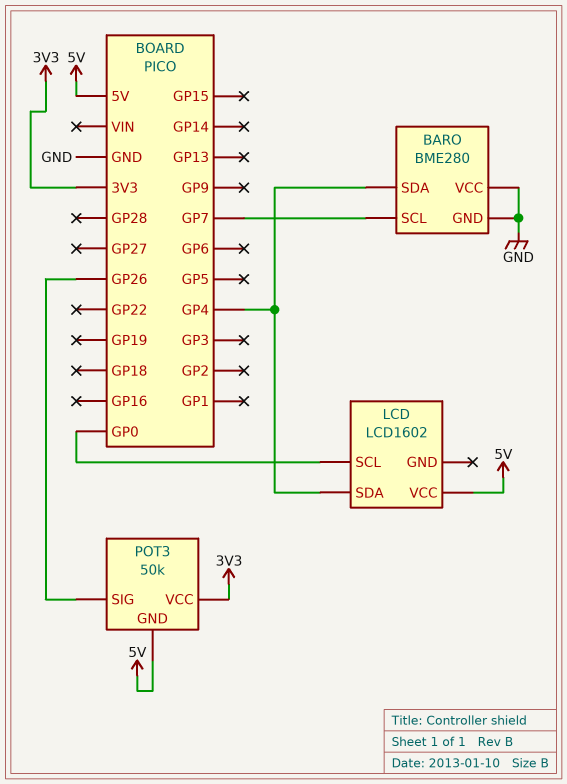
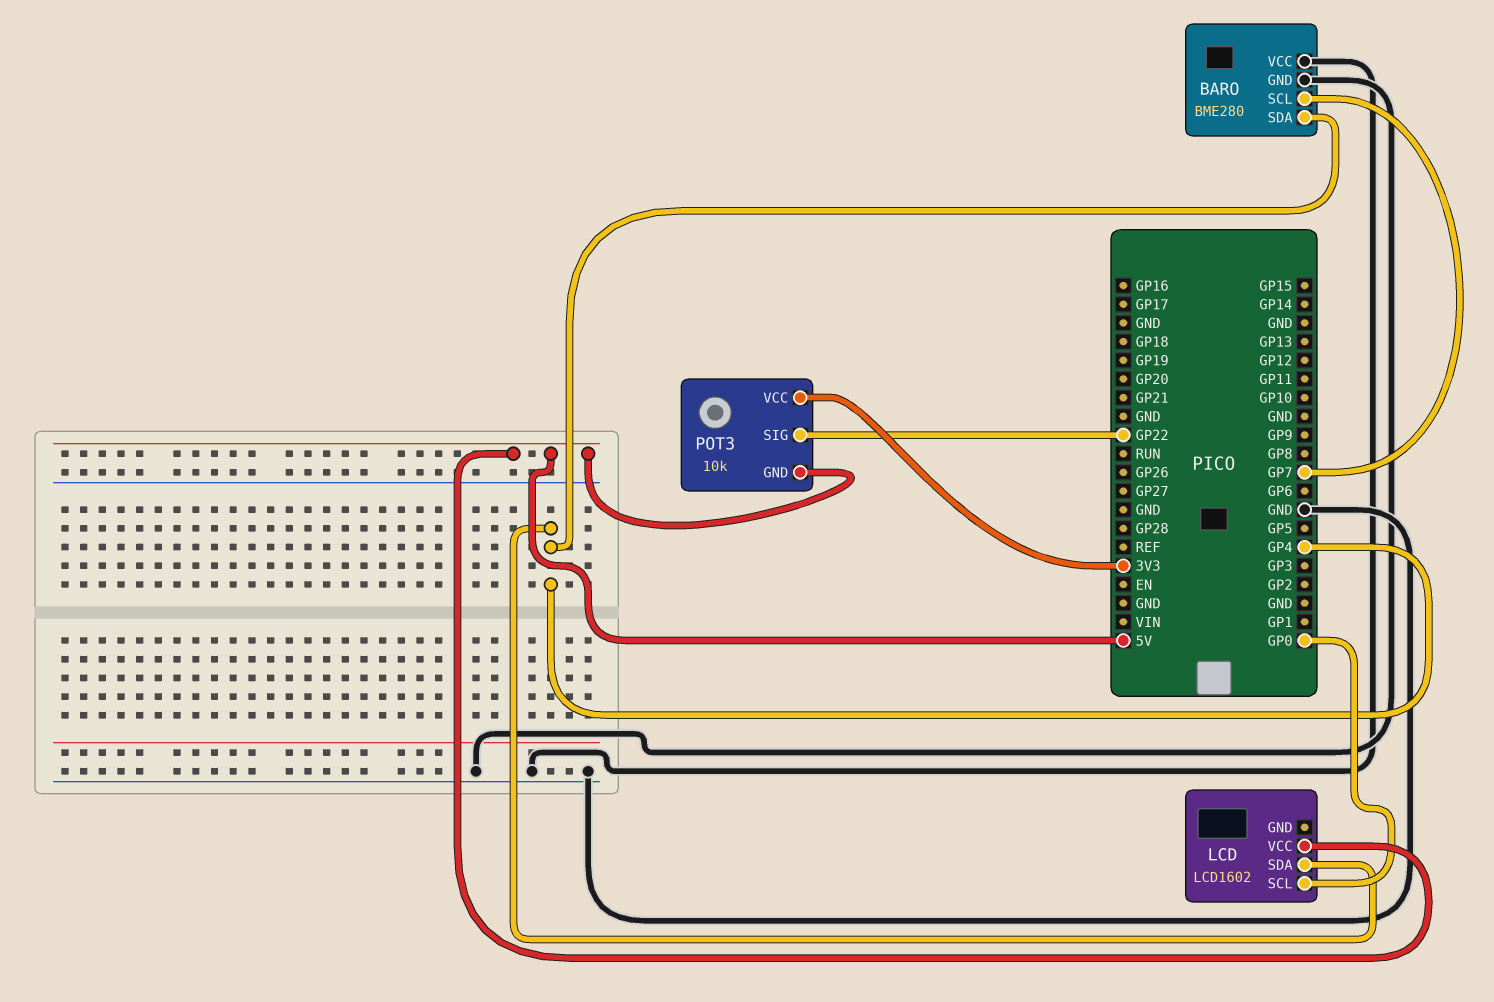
POT3: 50k -> 10k
POT3 pin SIG: GP26 -> GP22

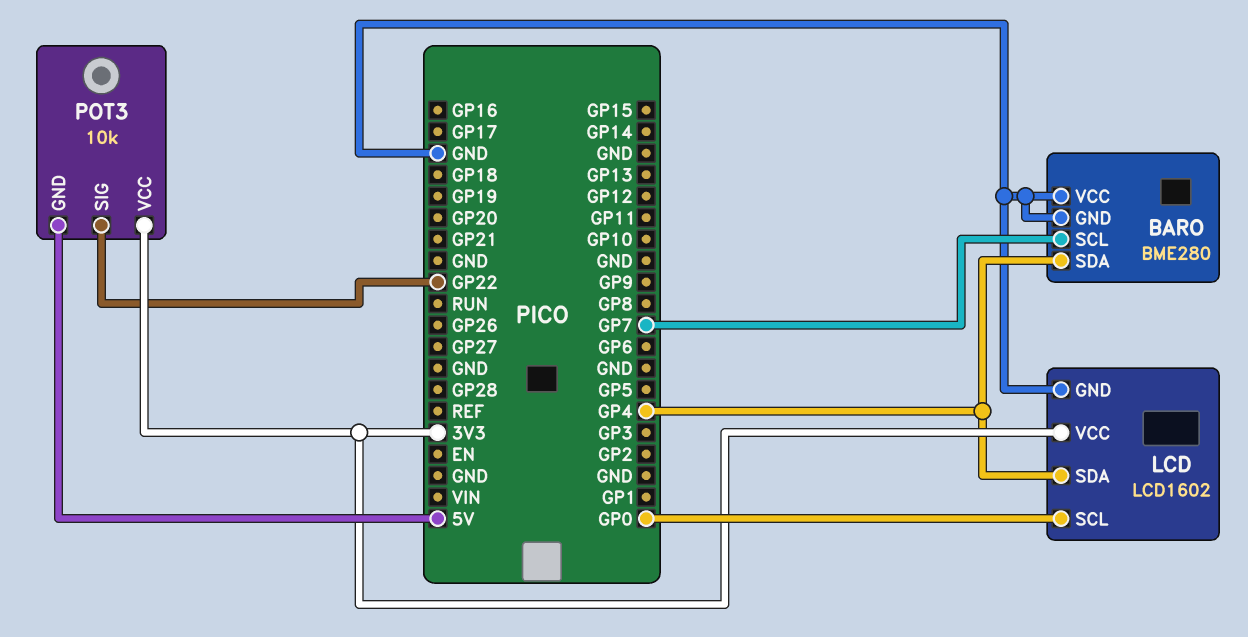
LCD pin GND: none -> GND
LCD pin VCC: 5V -> 3V3

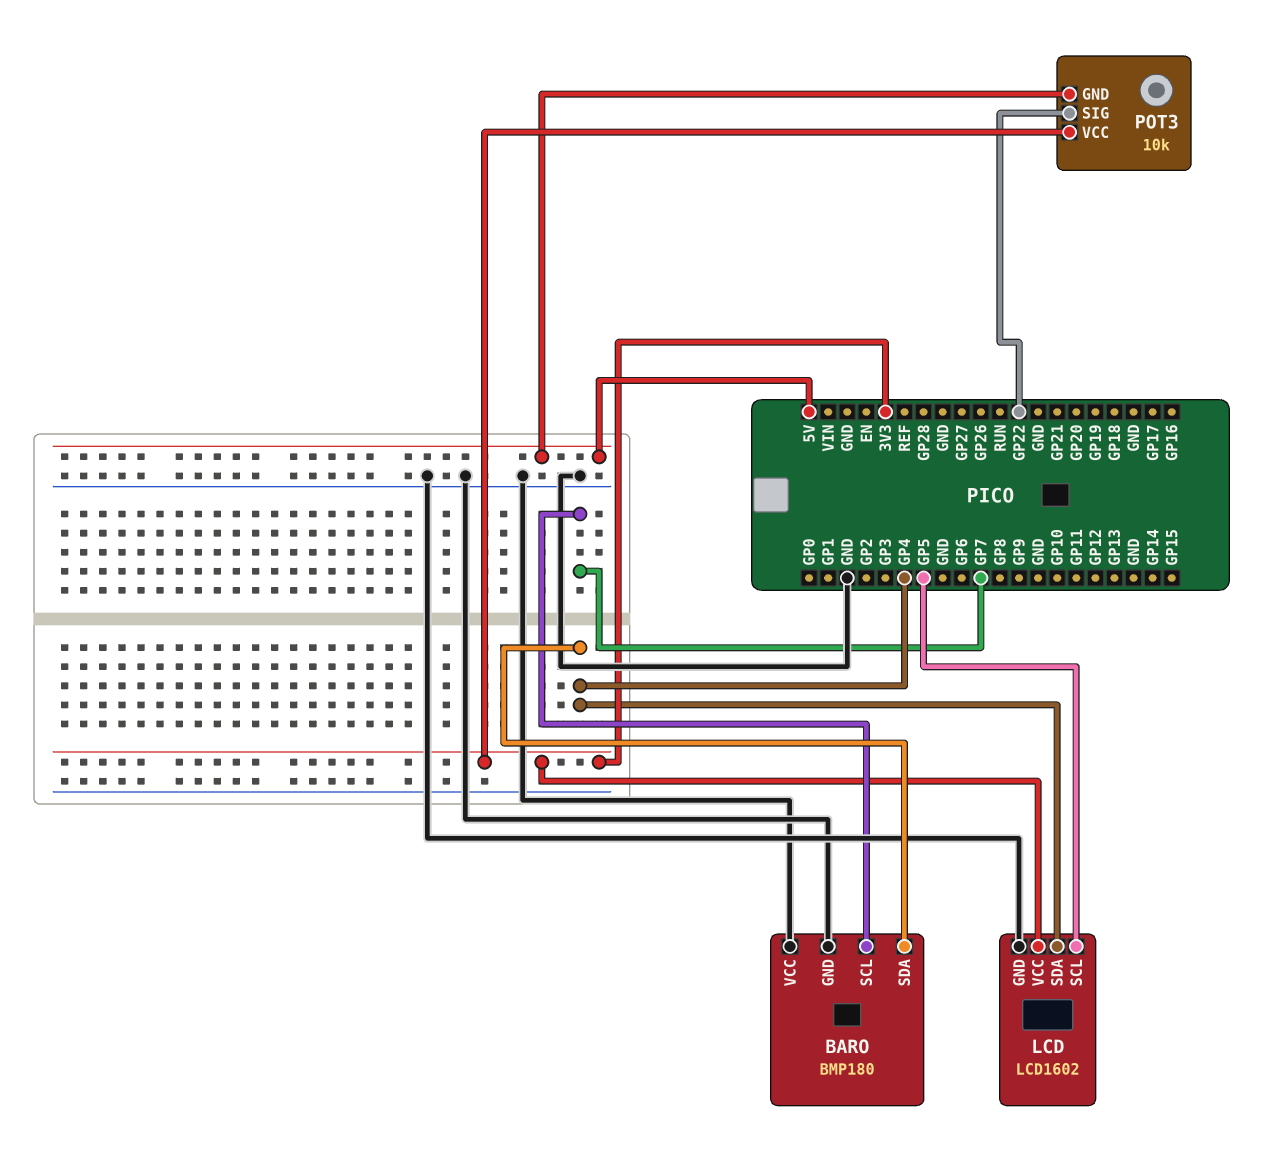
BARO: BME280 -> BMP180
LCD pin SCL: GP0 -> GP5

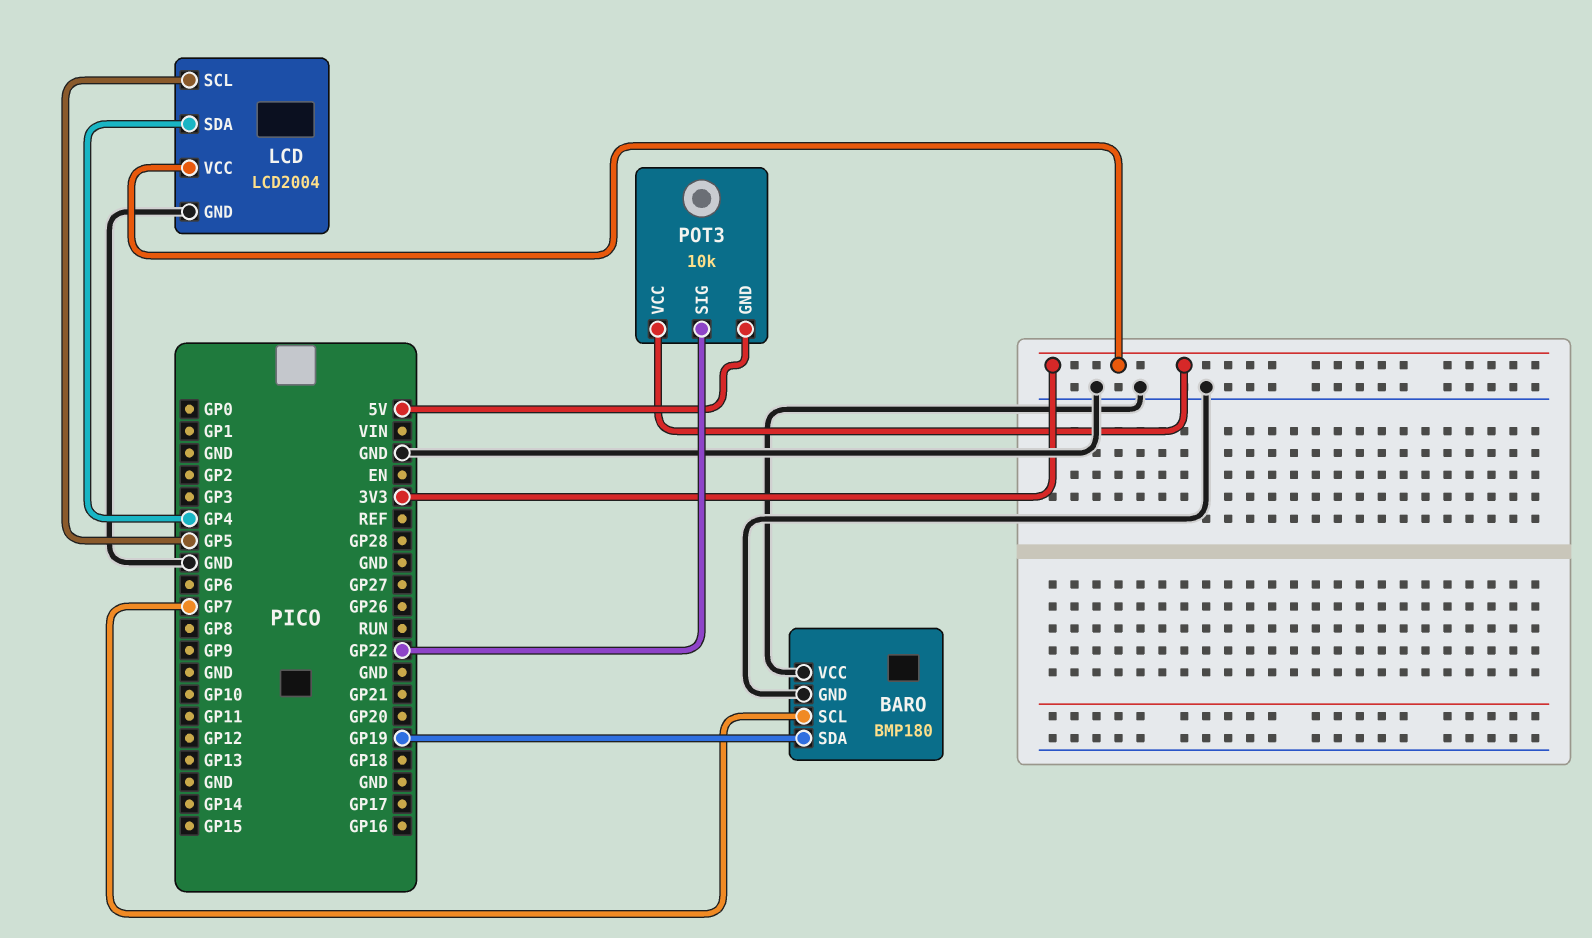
BARO pin SDA: GP4 -> GP19
LCD: LCD1602 -> LCD2004

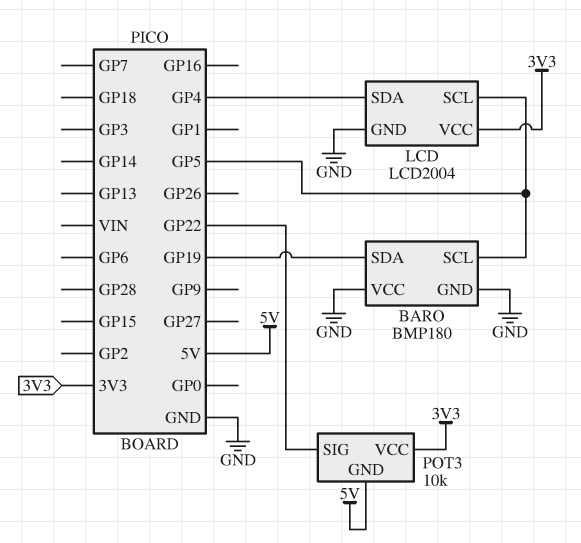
BARO pin SCL: GP7 -> GP5

